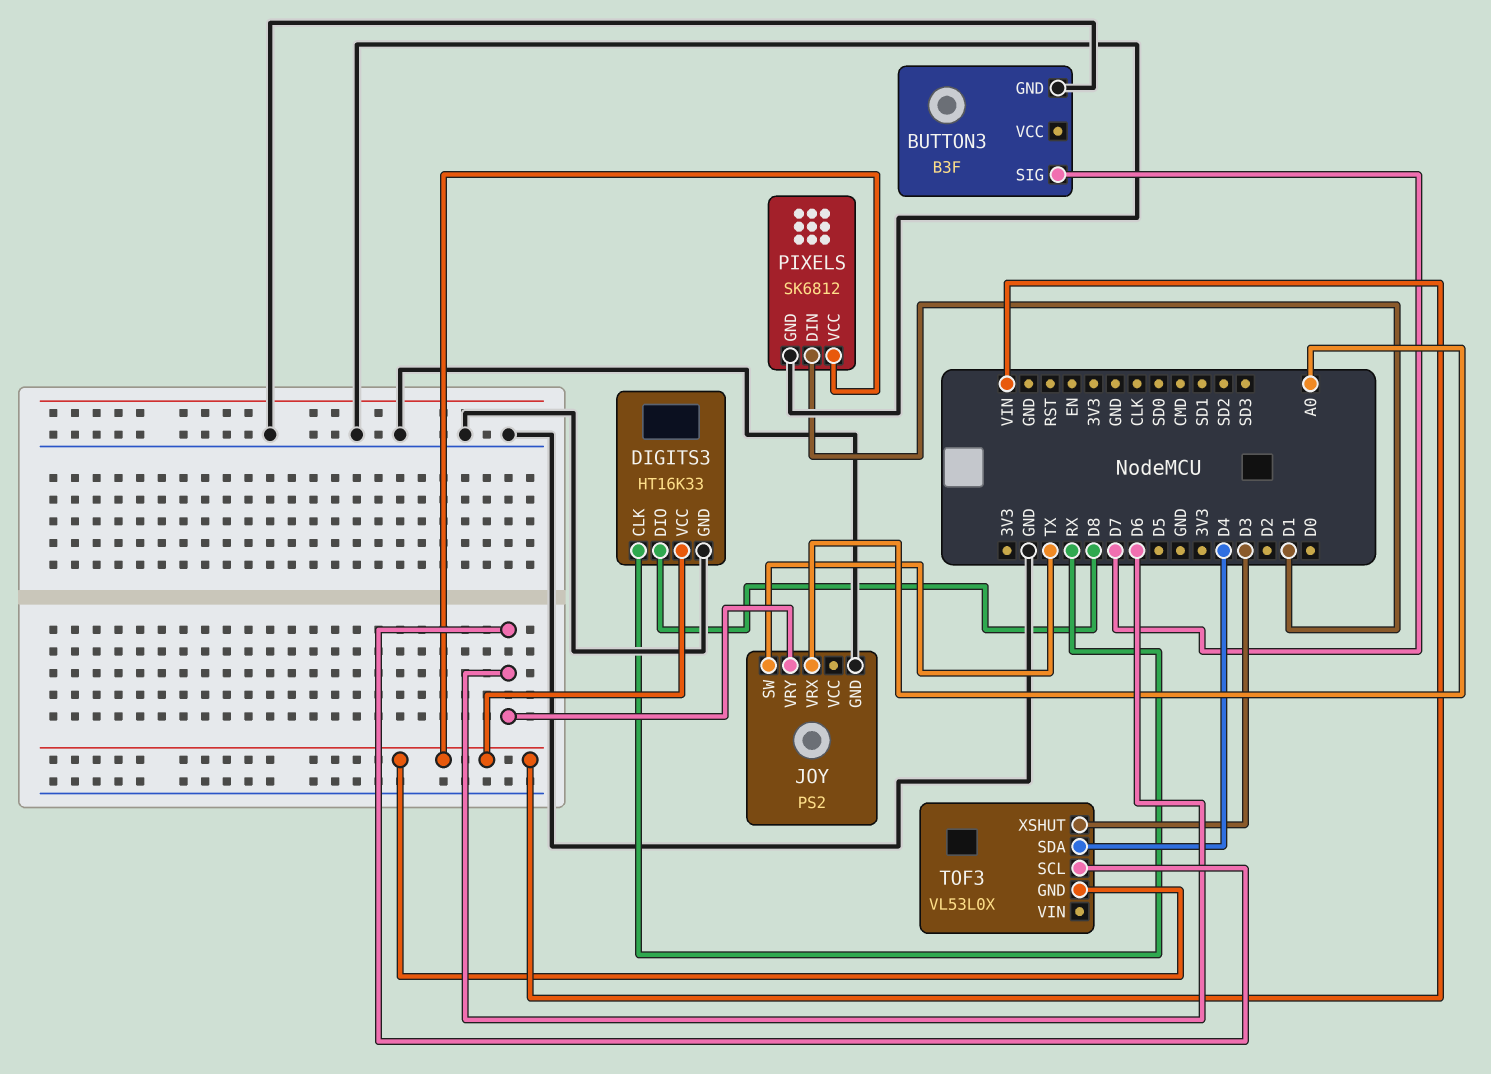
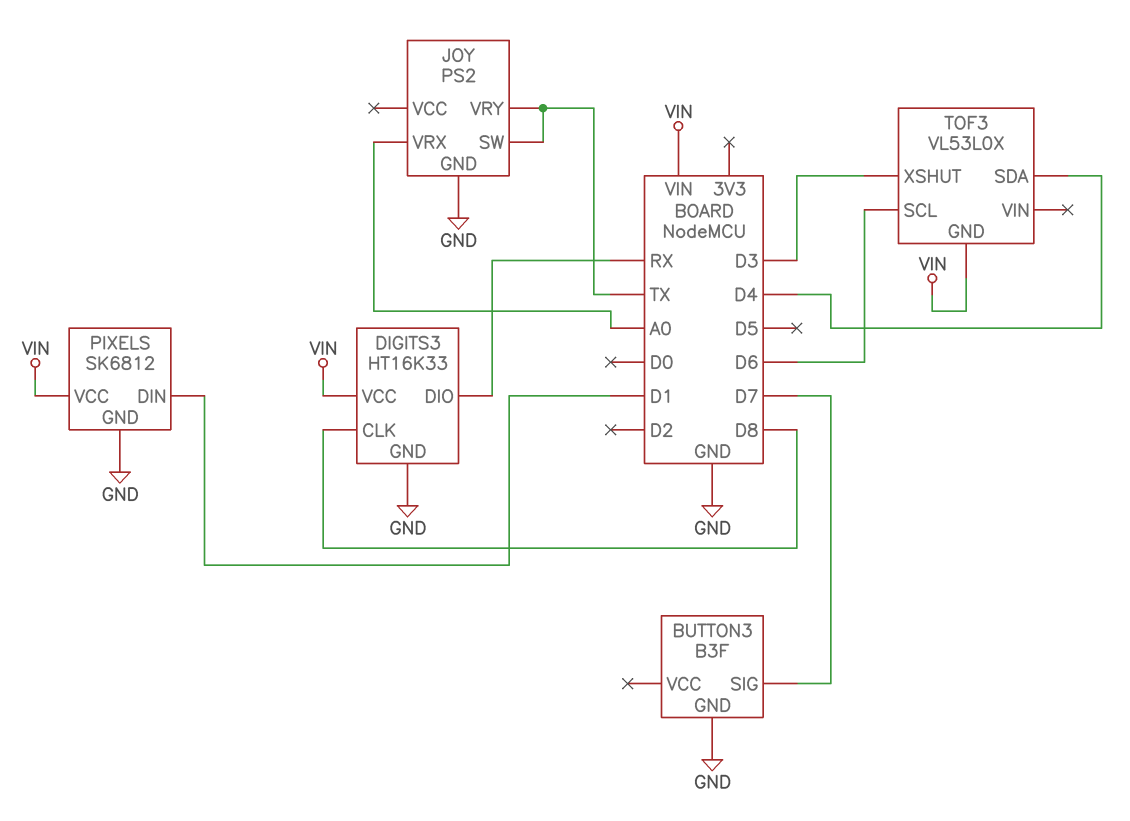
DIGITS3 pin CLK: RX -> D8
DIGITS3 pin DIO: D8 -> RX
JOY pin VRY: D6 -> TX

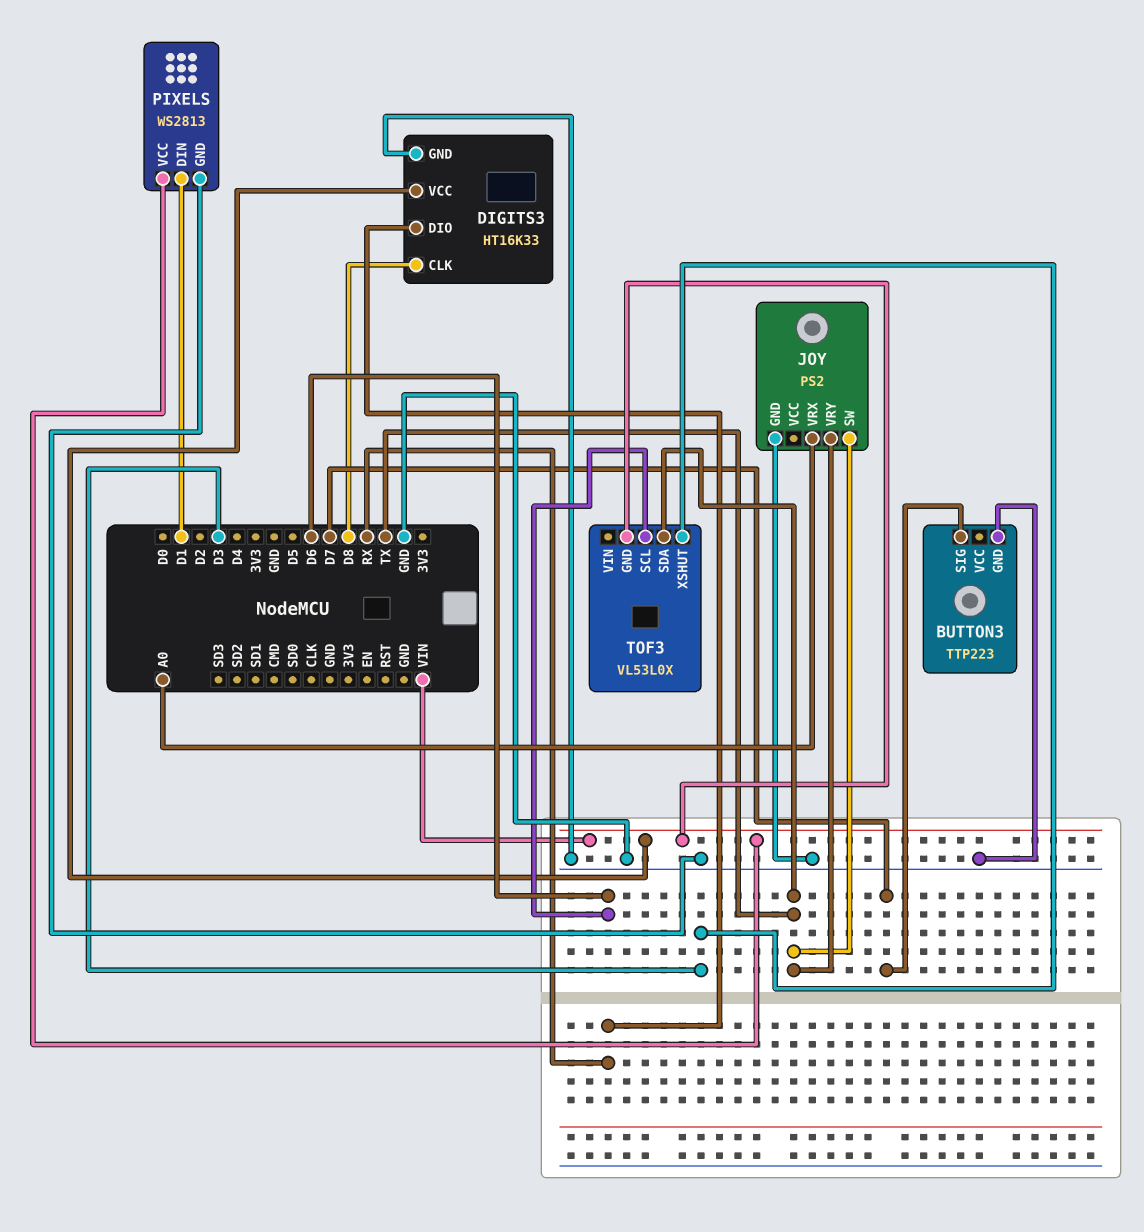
BUTTON3: B3F -> TTP223
PIXELS: SK6812 -> WS2813
TOF3 pin SDA: D4 -> TX

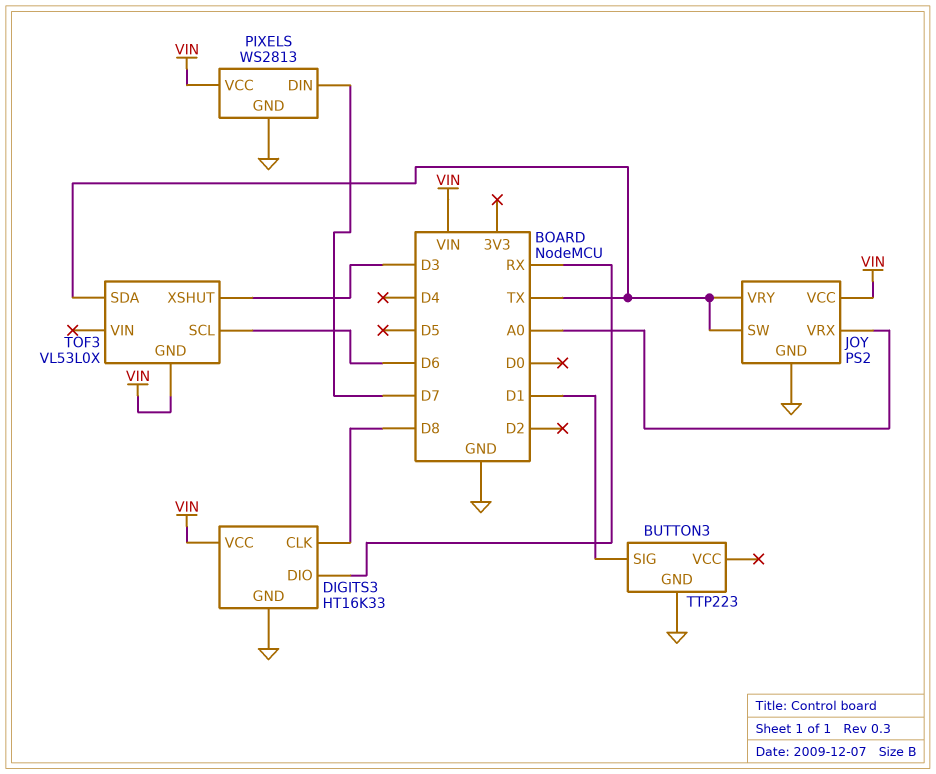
BUTTON3 pin SIG: D7 -> D1
JOY pin VCC: none -> VIN
PIXELS pin DIN: D1 -> D7

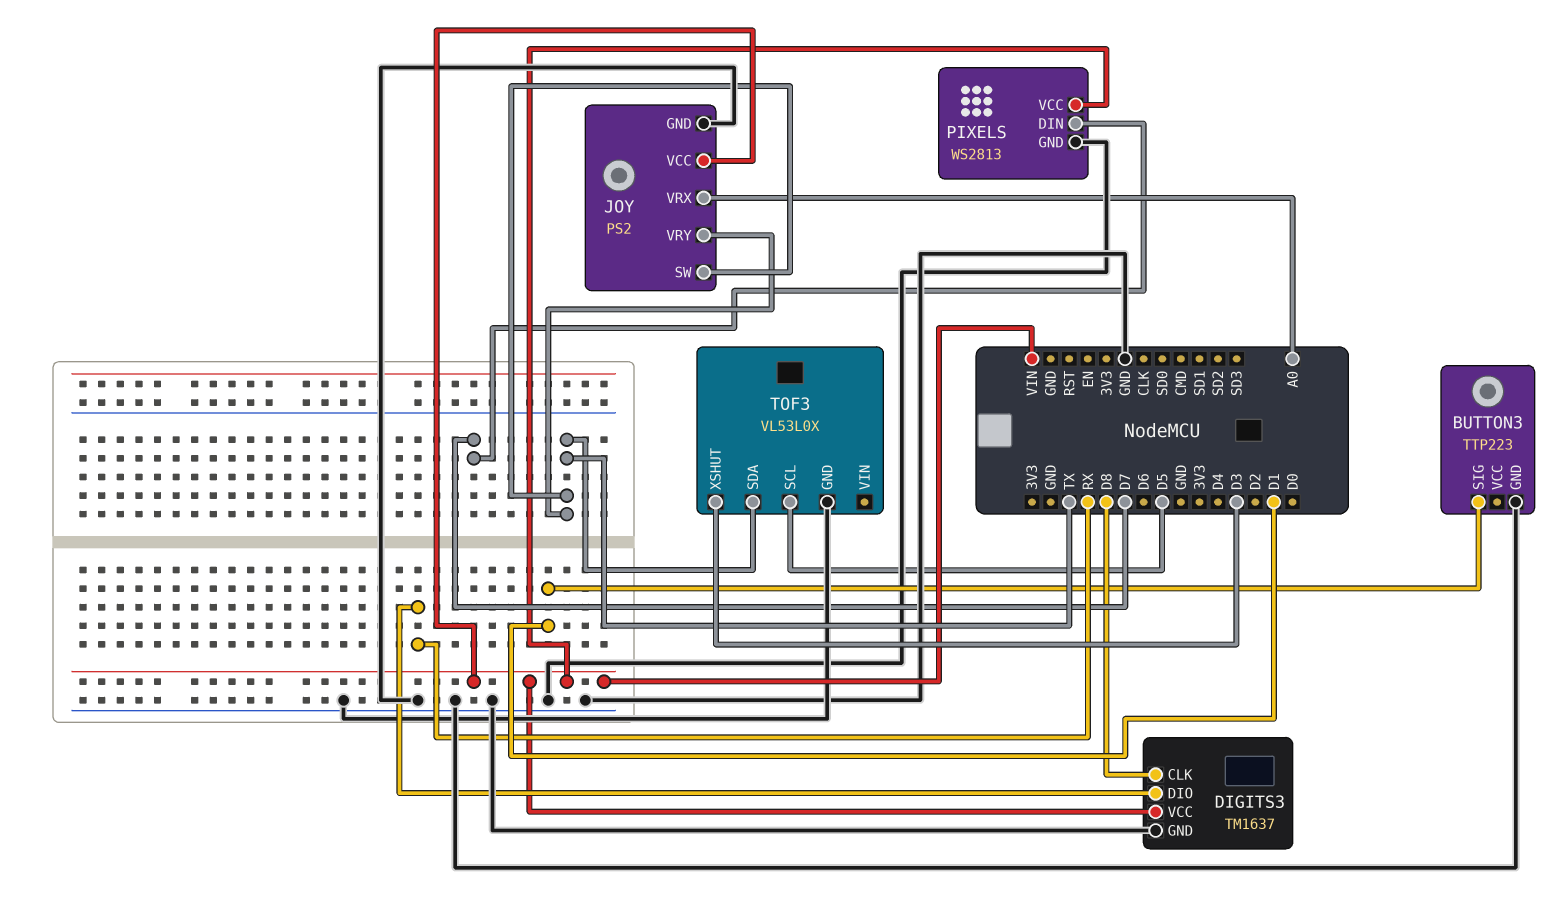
DIGITS3: HT16K33 -> TM1637
TOF3 pin GND: VIN -> GND
TOF3 pin SCL: D6 -> D5

